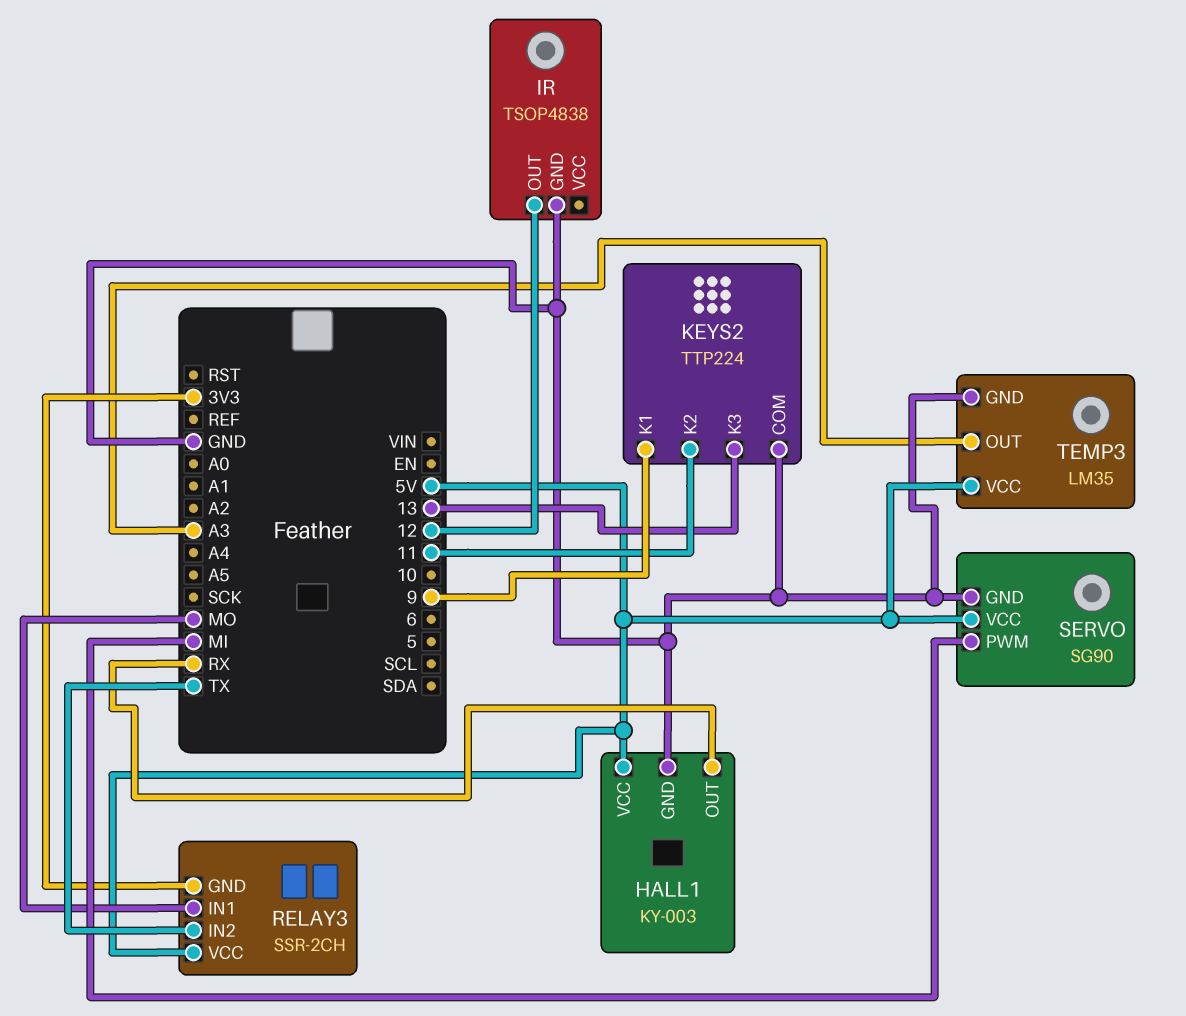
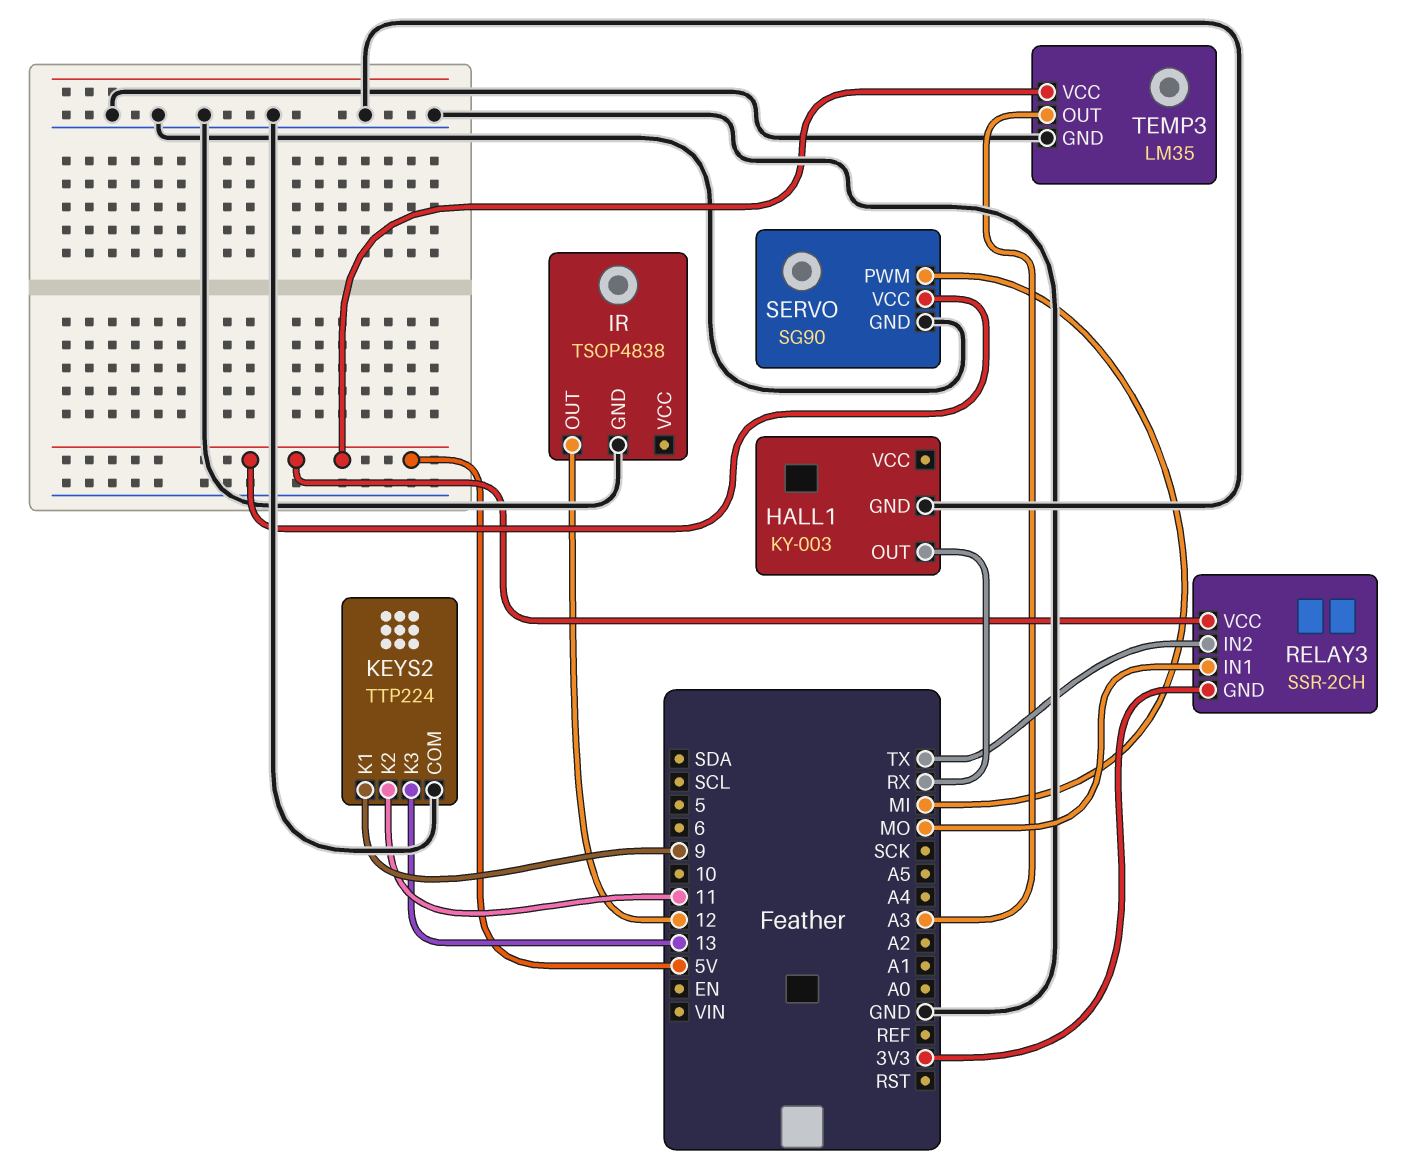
HALL1 pin VCC: 5V -> none

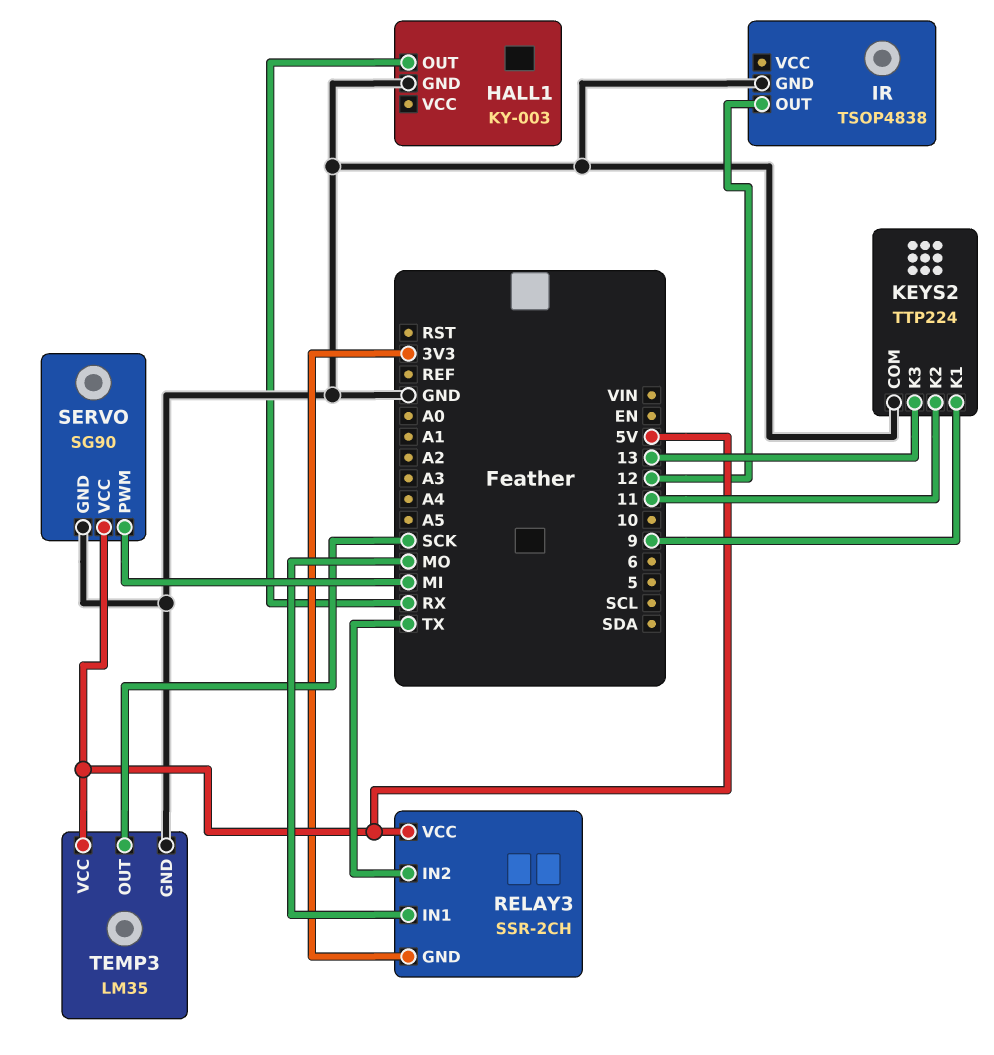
TEMP3 pin OUT: A3 -> SCK

